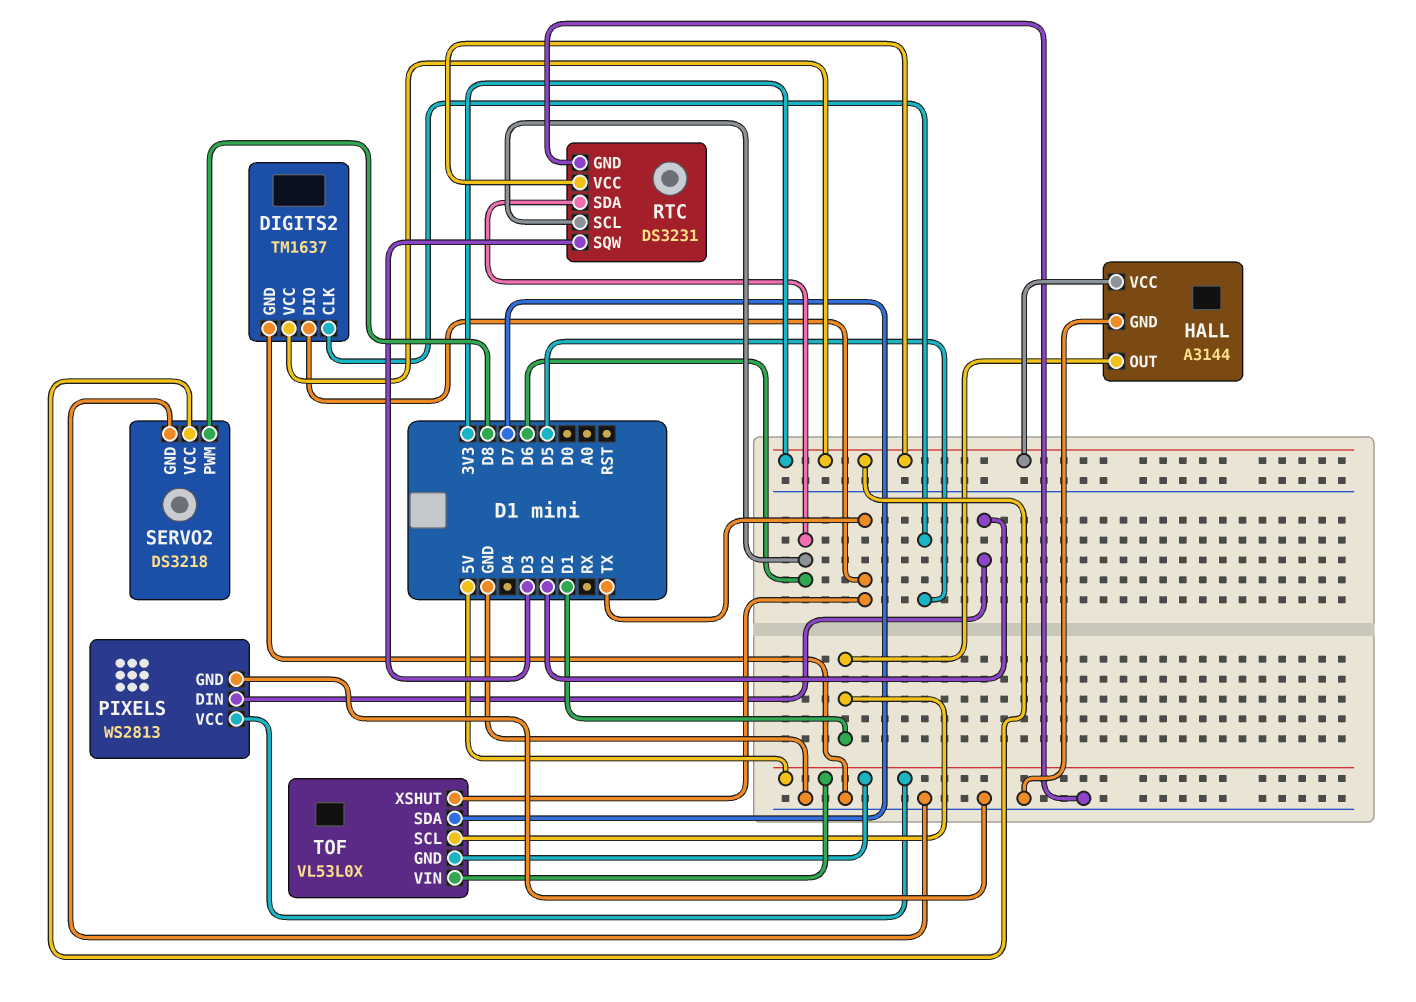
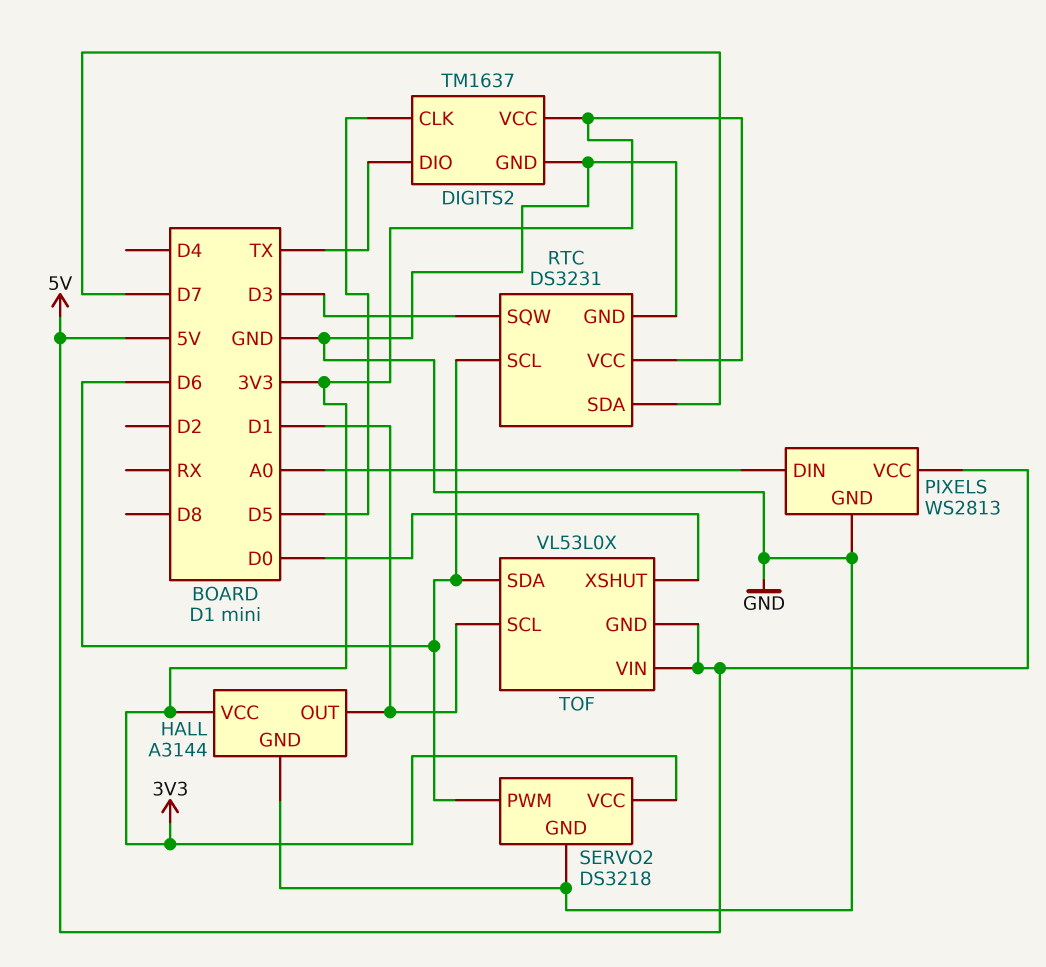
PIXELS pin DIN: D2 -> A0
RTC pin SDA: D6 -> D7
SERVO2 pin PWM: D8 -> D6
TOF pin SDA: D7 -> D6
TOF pin XSHUT: TX -> D0

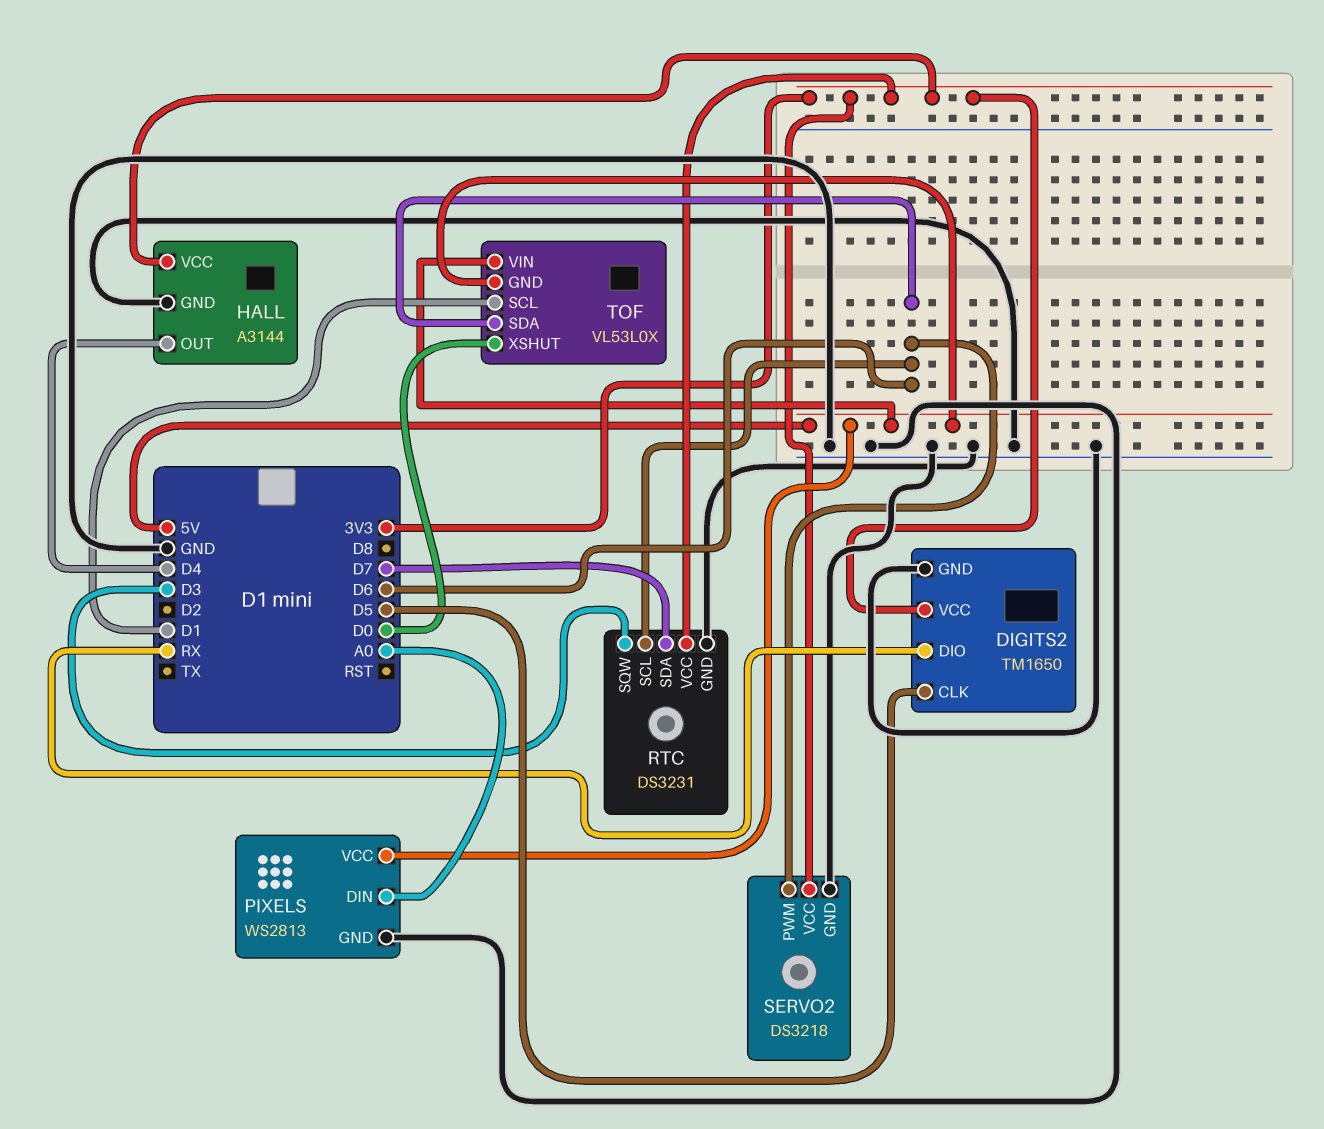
DIGITS2: TM1637 -> TM1650
DIGITS2 pin DIO: TX -> RX
HALL pin OUT: D1 -> D4

